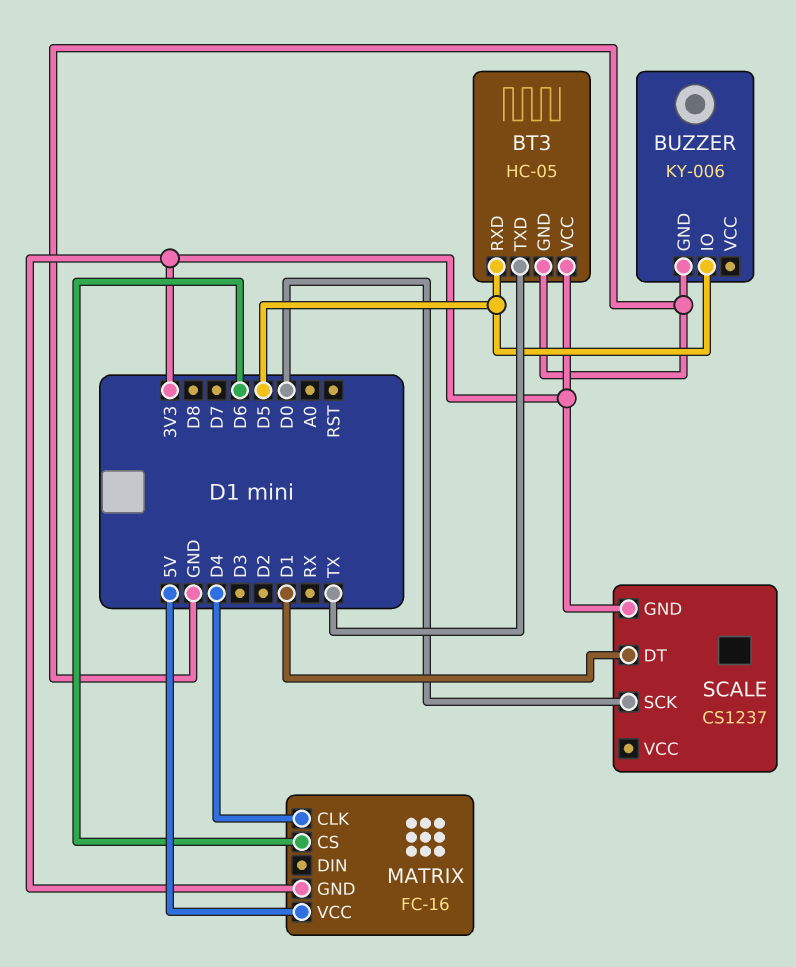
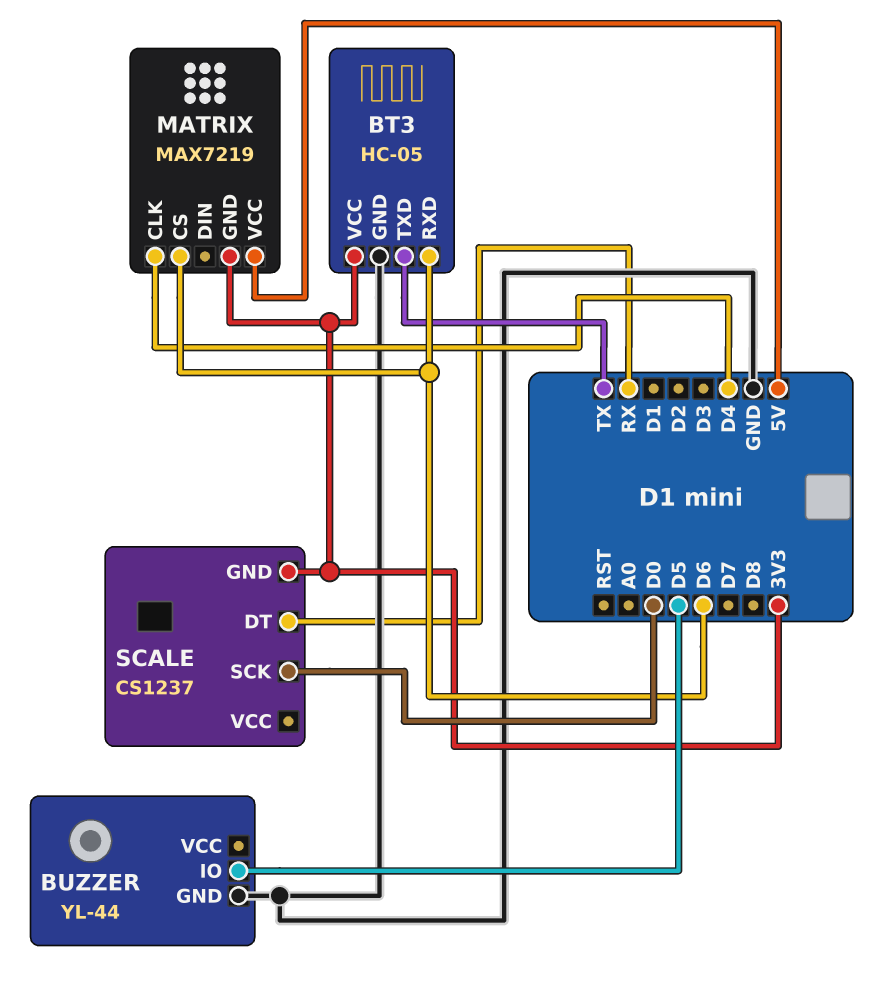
BT3 pin RXD: D5 -> D6
BUZZER: KY-006 -> YL-44
MATRIX: FC-16 -> MAX7219
SCALE pin DT: D1 -> RX

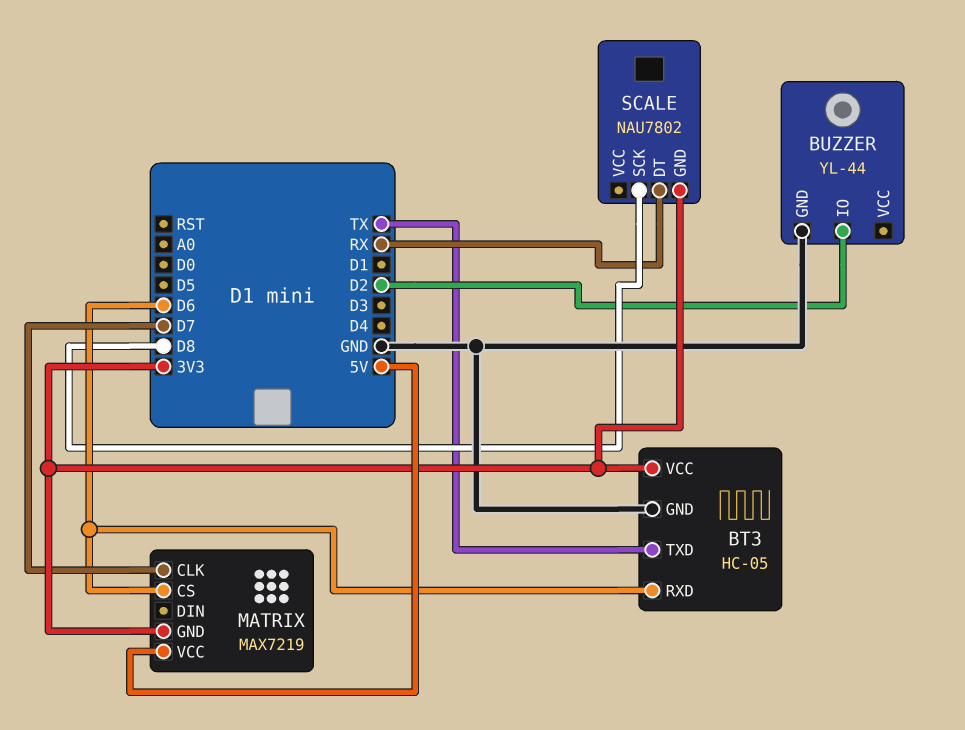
BUZZER pin IO: D5 -> D2
MATRIX pin CLK: D4 -> D7
SCALE: CS1237 -> NAU7802
SCALE pin SCK: D0 -> D8

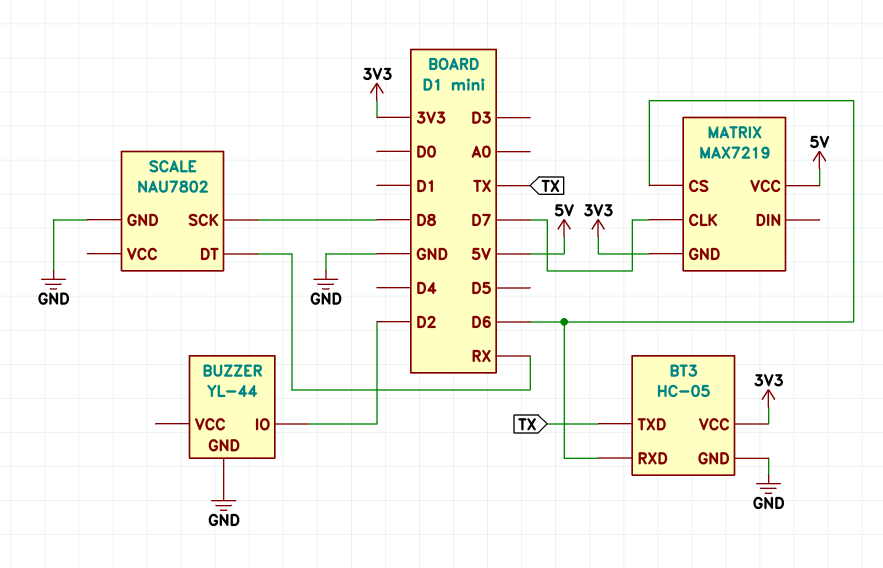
SCALE pin GND: 3V3 -> GND

